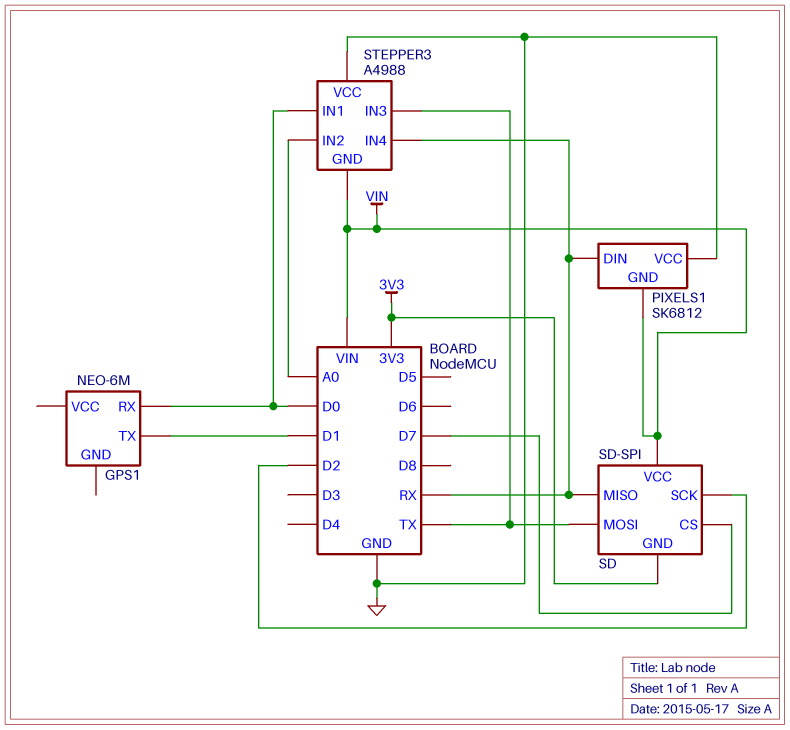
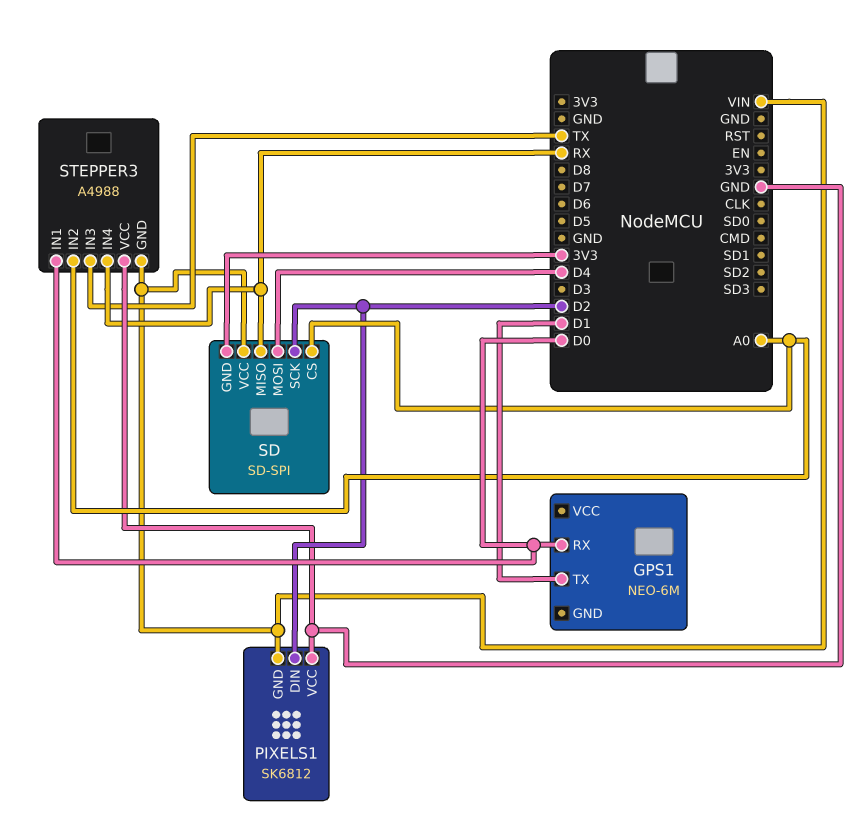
PIXELS1 pin DIN: RX -> D2
SD pin CS: D7 -> A0
SD pin MOSI: TX -> D4

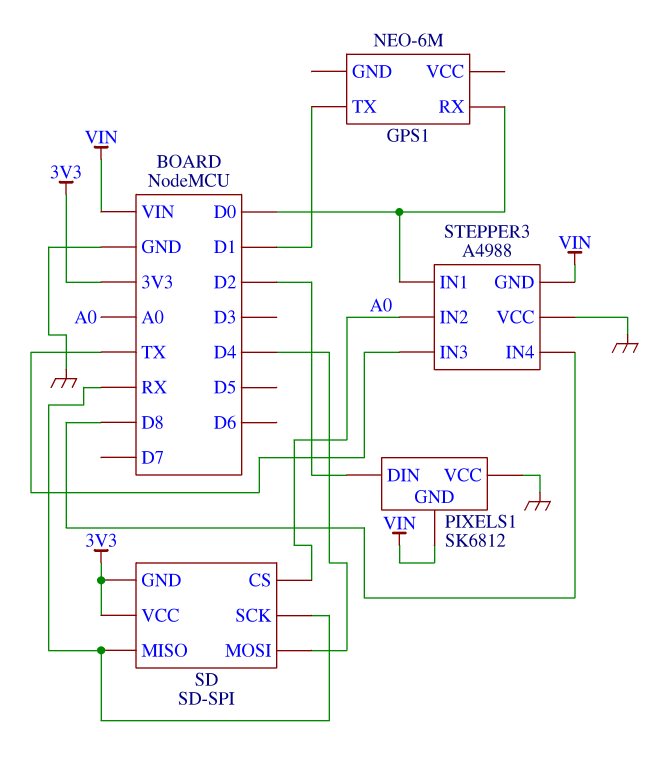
SD pin SCK: D2 -> RX
SD pin VCC: VIN -> 3V3
STEPPER3 pin IN4: RX -> D8

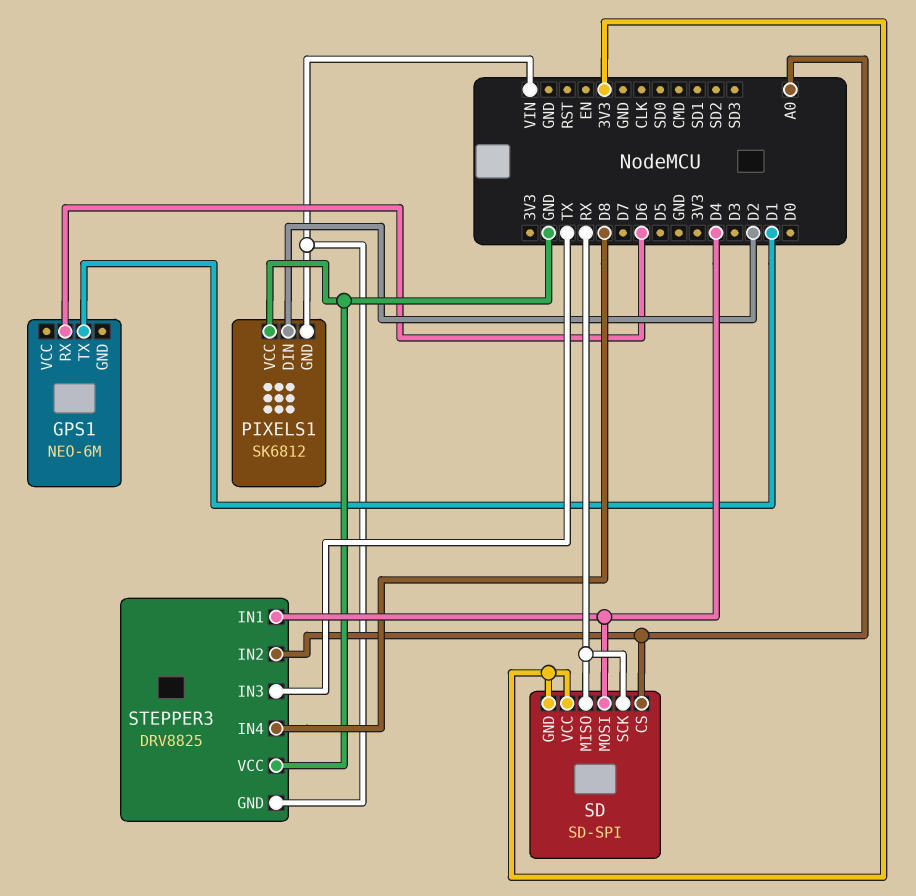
GPS1 pin RX: D0 -> D6
STEPPER3: A4988 -> DRV8825
STEPPER3 pin IN1: D0 -> D4

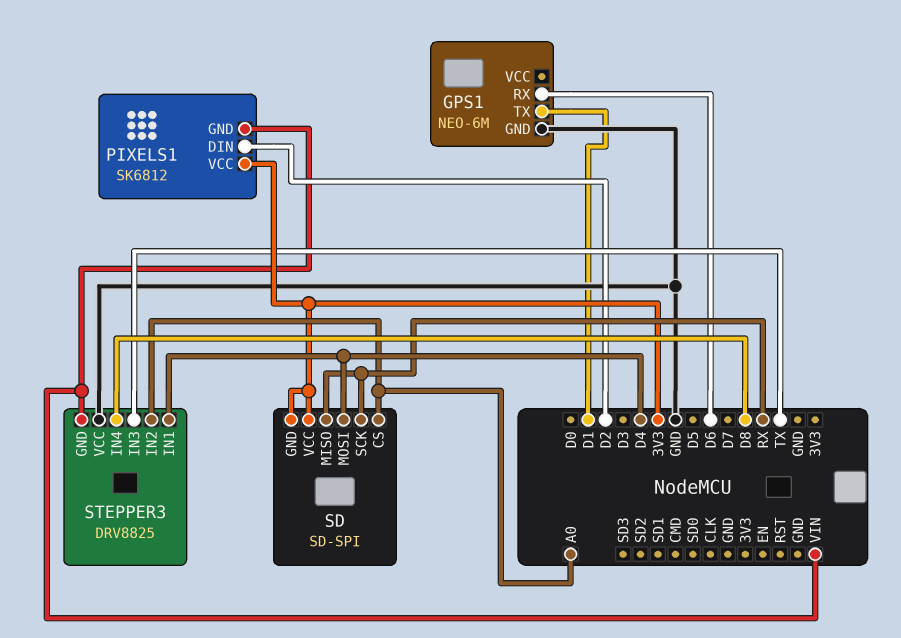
GPS1 pin GND: none -> GND
PIXELS1 pin VCC: GND -> 3V3

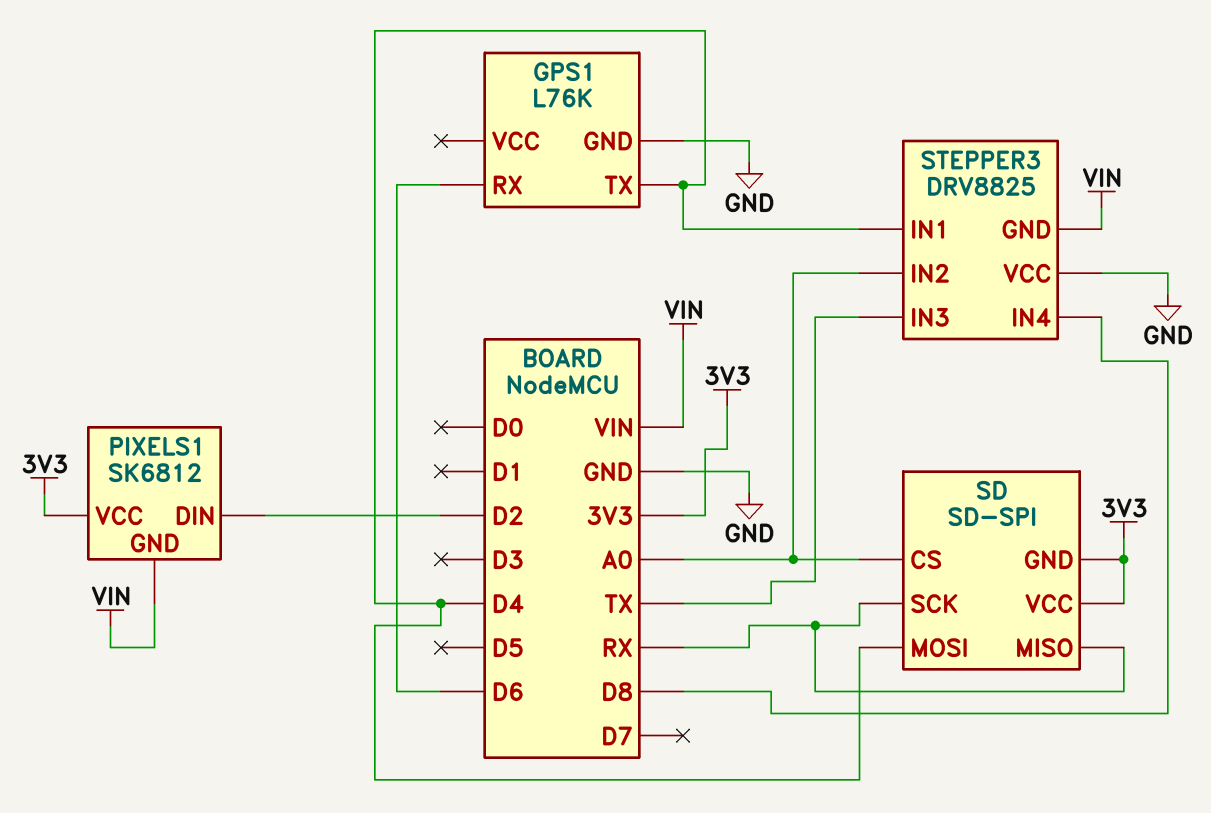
GPS1: NEO-6M -> L76K
GPS1 pin TX: D1 -> D4

